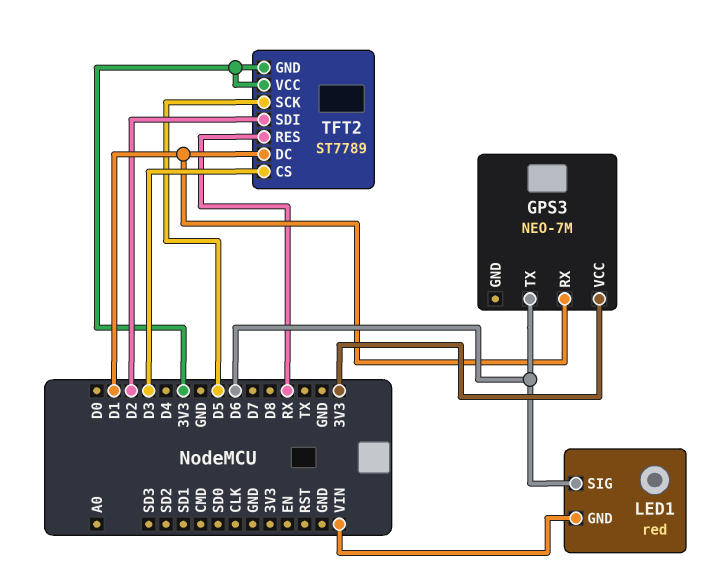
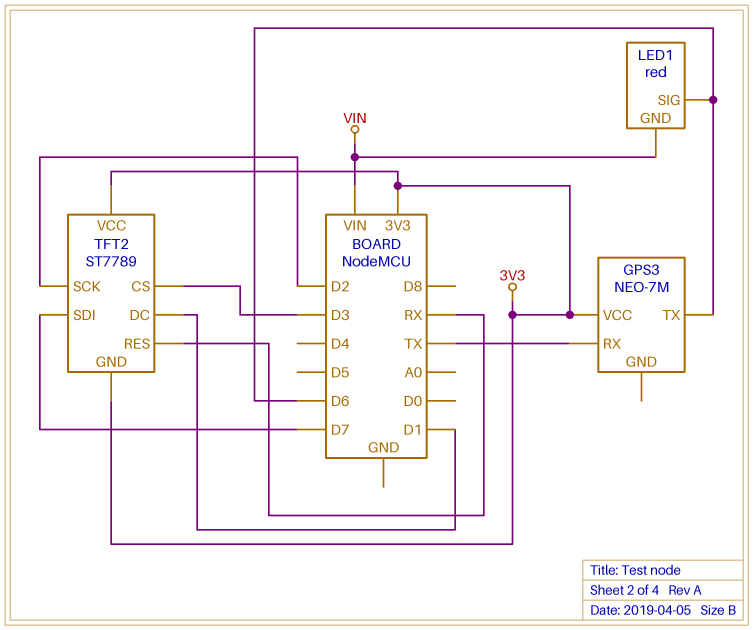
GPS3 pin RX: D1 -> TX
TFT2 pin SCK: D5 -> D2
TFT2 pin SDI: D2 -> D7

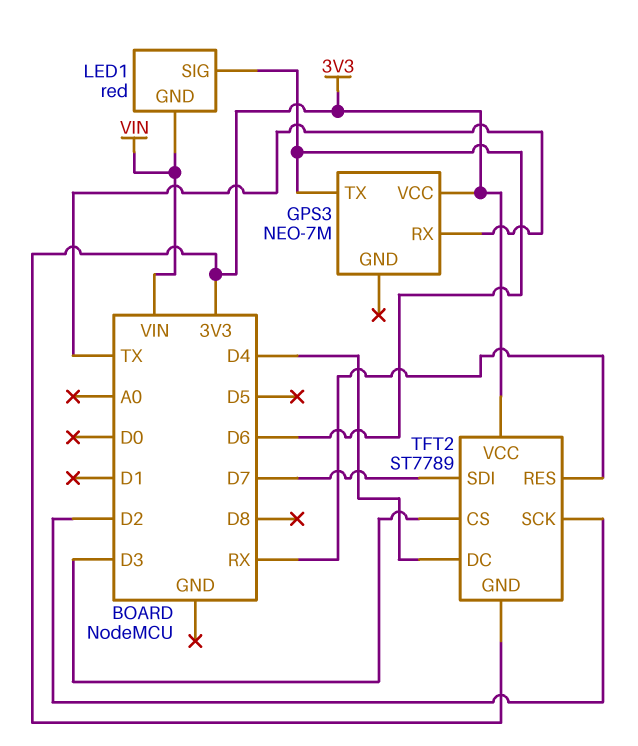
TFT2 pin DC: D1 -> D4

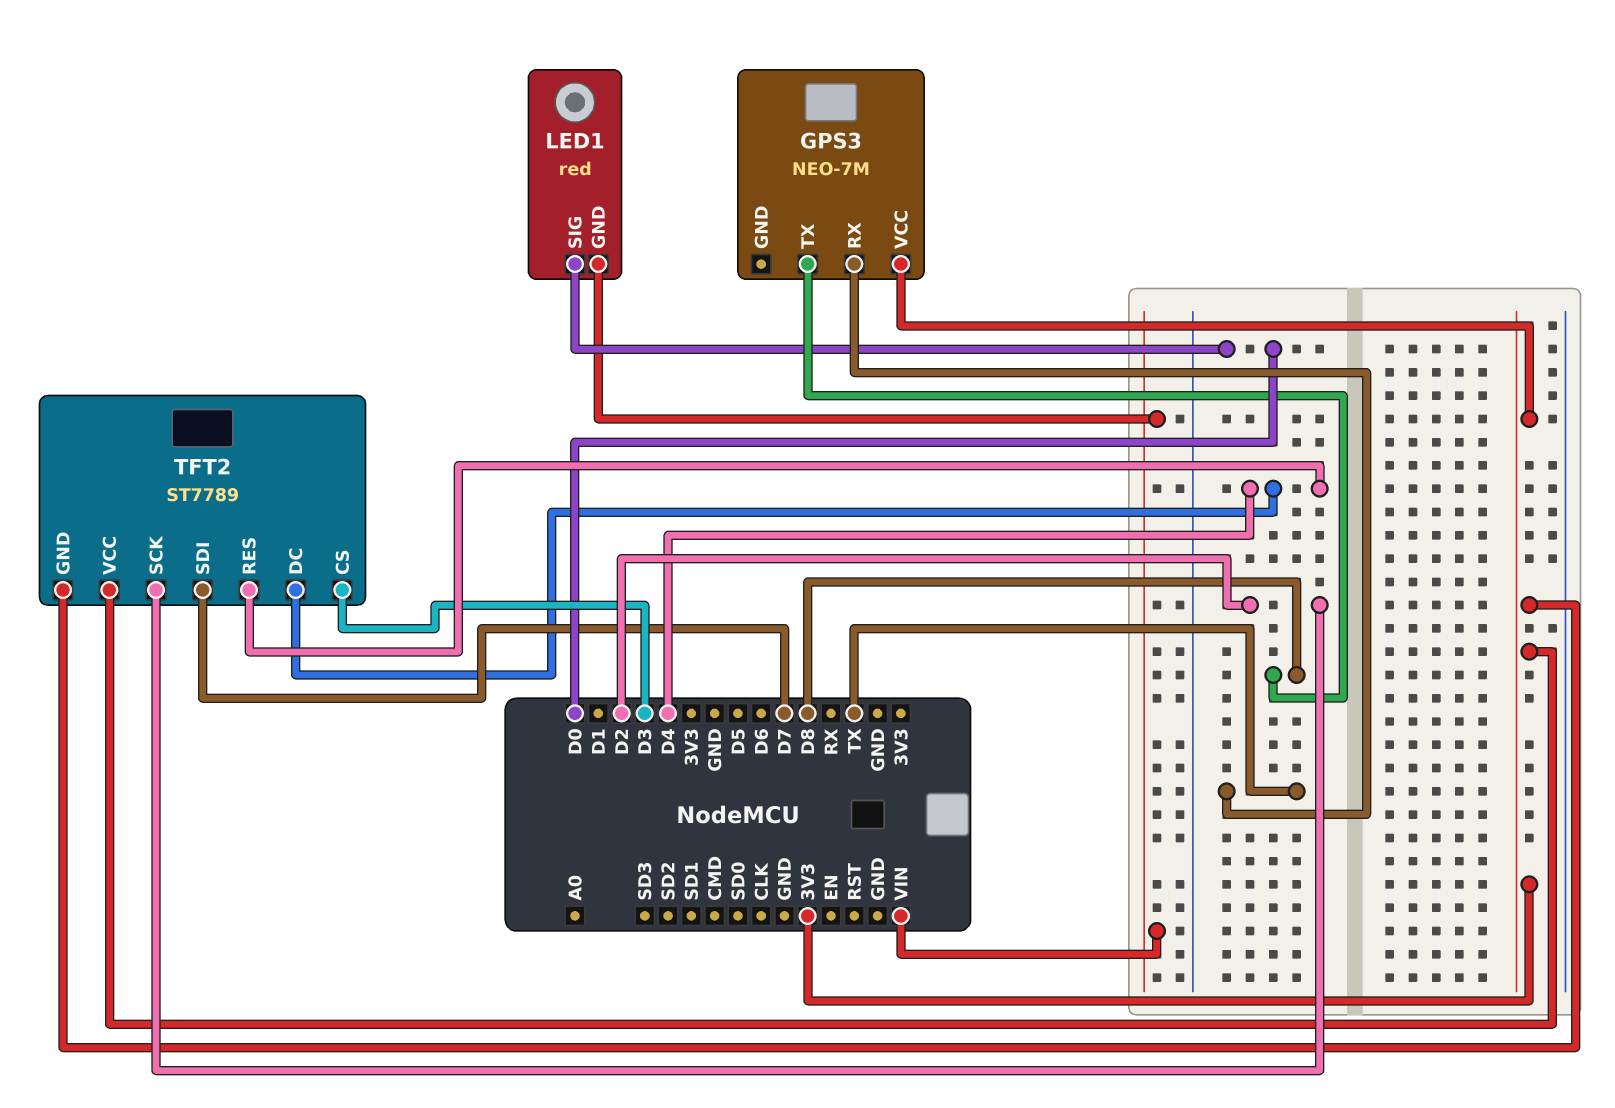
GPS3 pin TX: D6 -> D8
LED1 pin SIG: D6 -> D0
TFT2 pin RES: RX -> D4

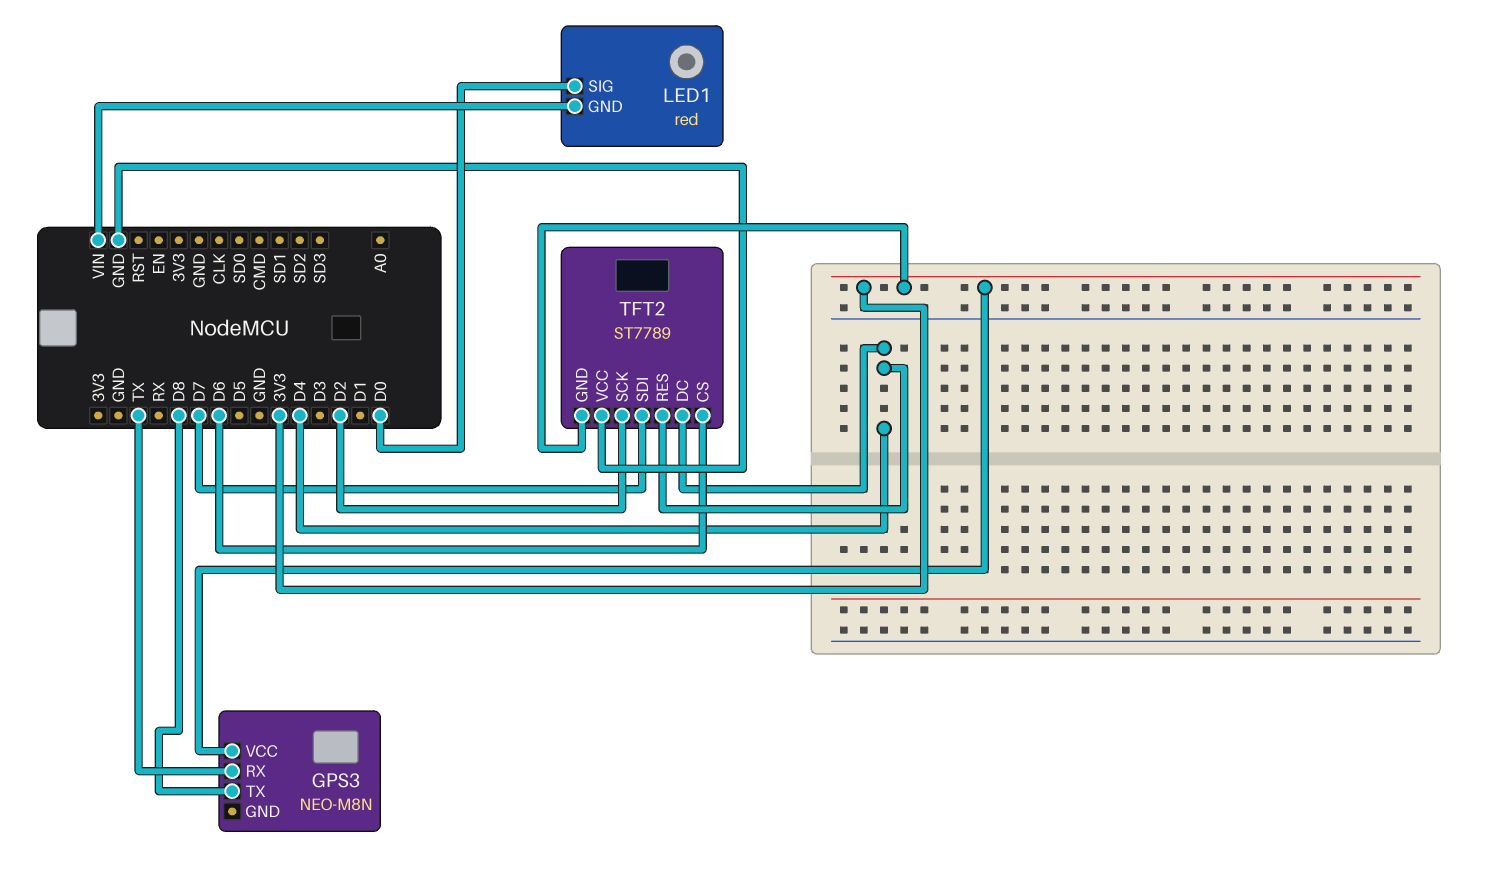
GPS3: NEO-7M -> NEO-M8N
TFT2 pin CS: D3 -> D6
TFT2 pin VCC: 3V3 -> GND

